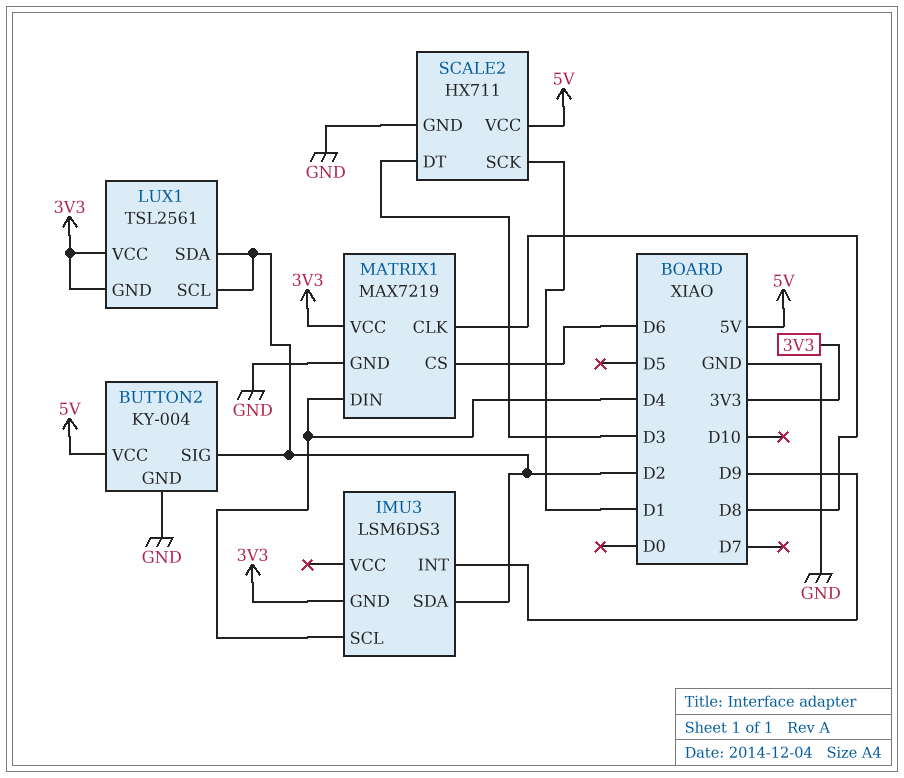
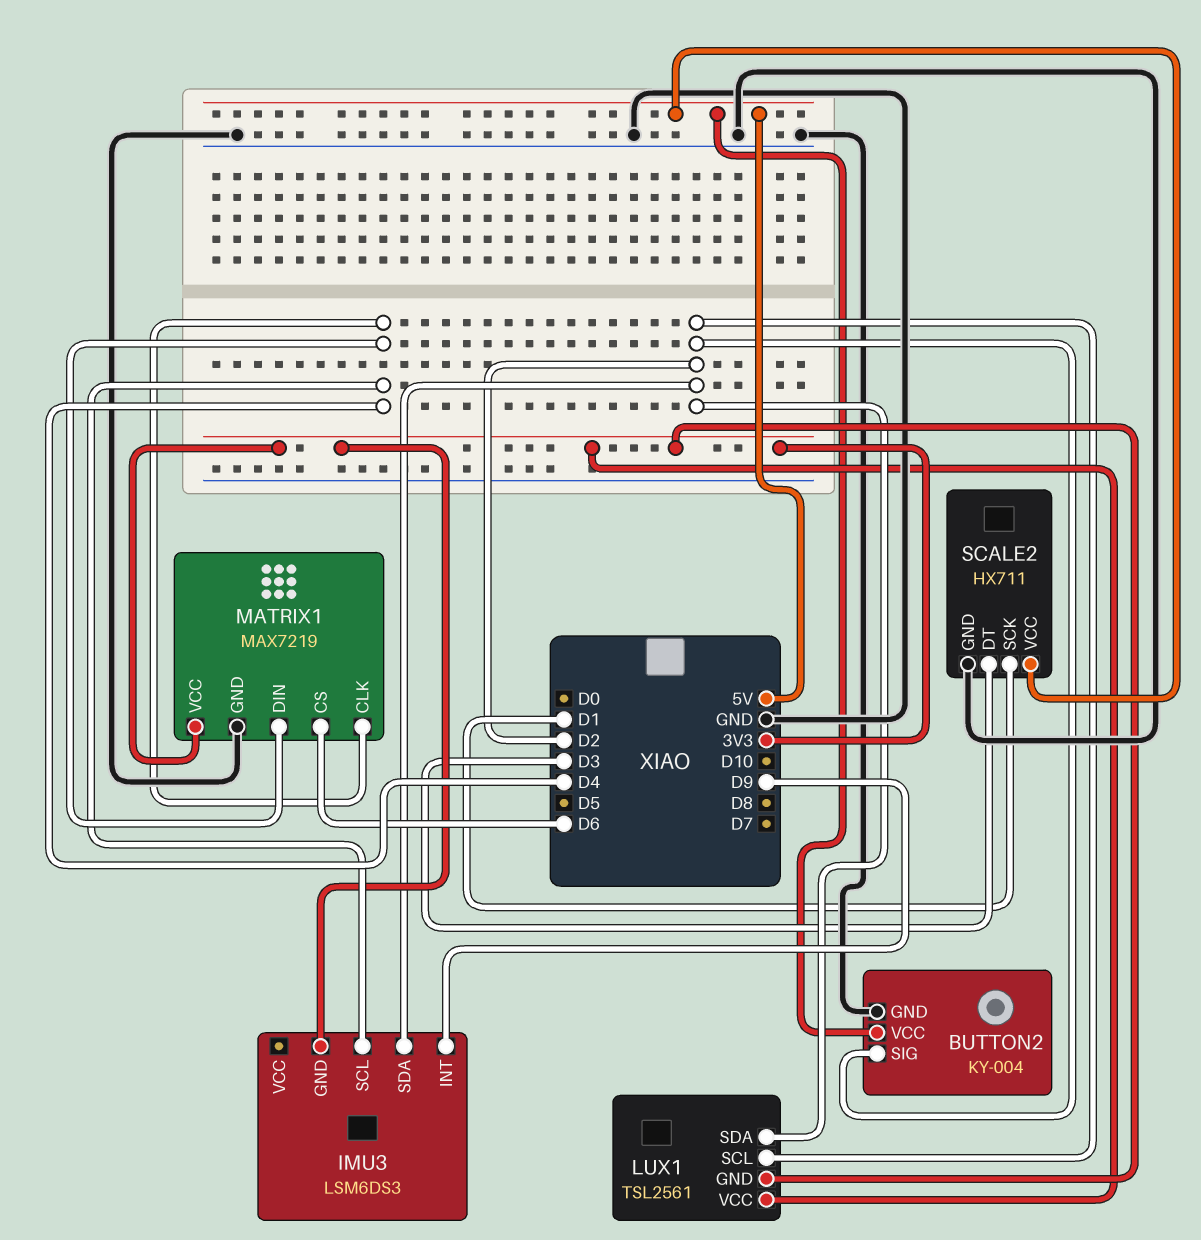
MATRIX1 pin CLK: D8 -> D4

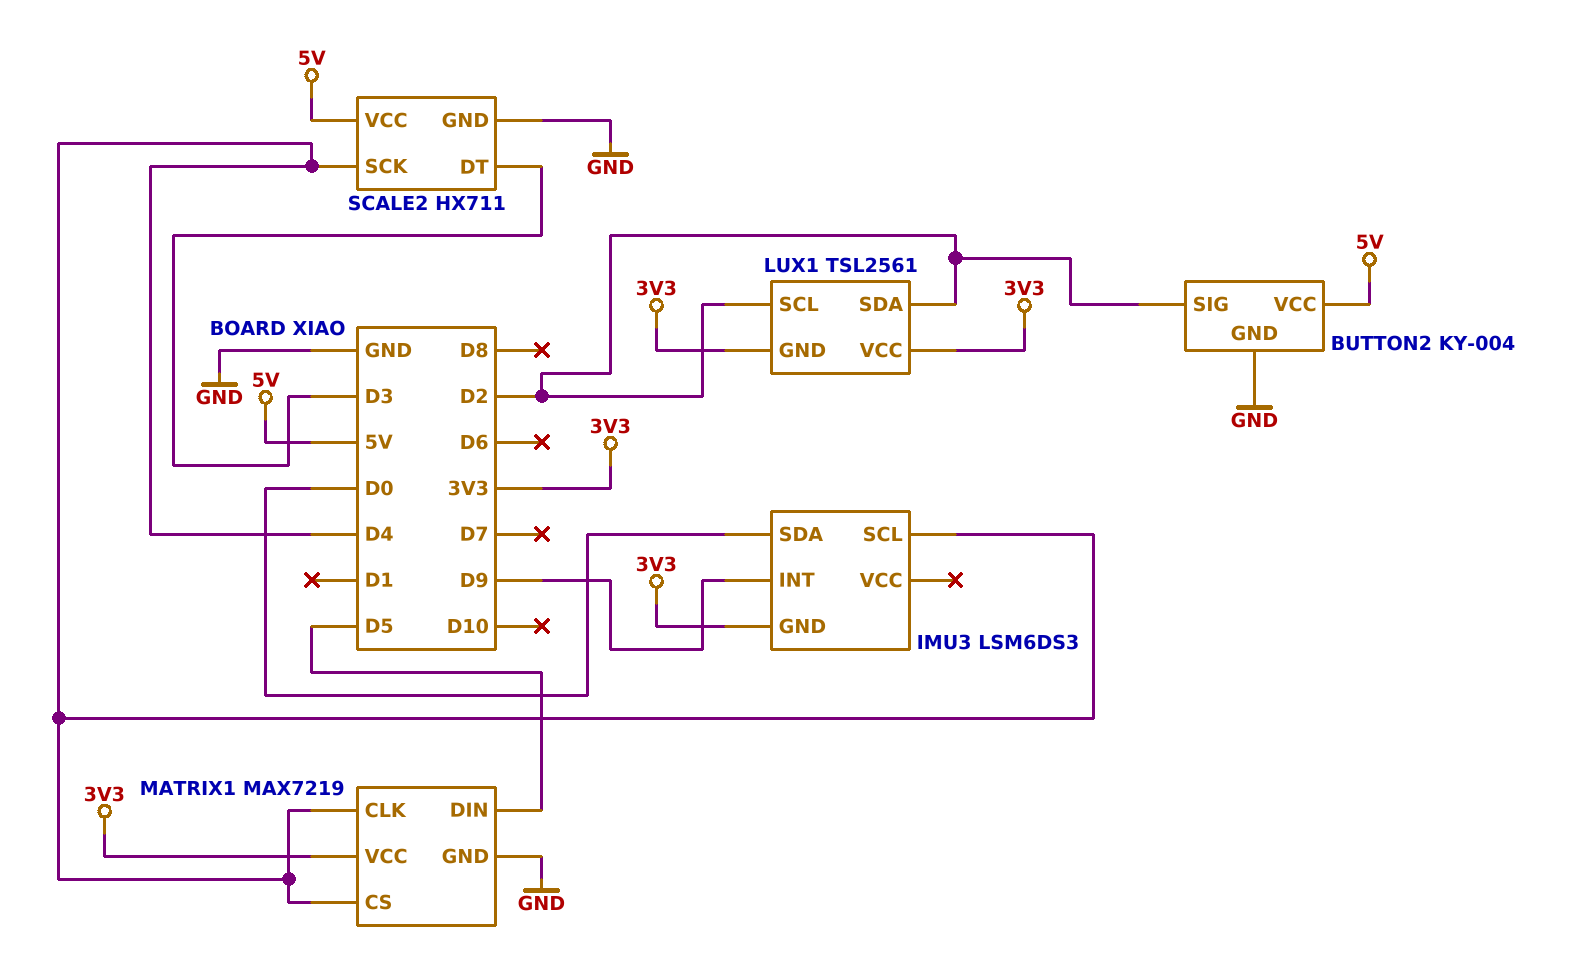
IMU3 pin SDA: D2 -> D0
MATRIX1 pin CS: D6 -> D4
MATRIX1 pin DIN: D4 -> D5
SCALE2 pin SCK: D1 -> D4

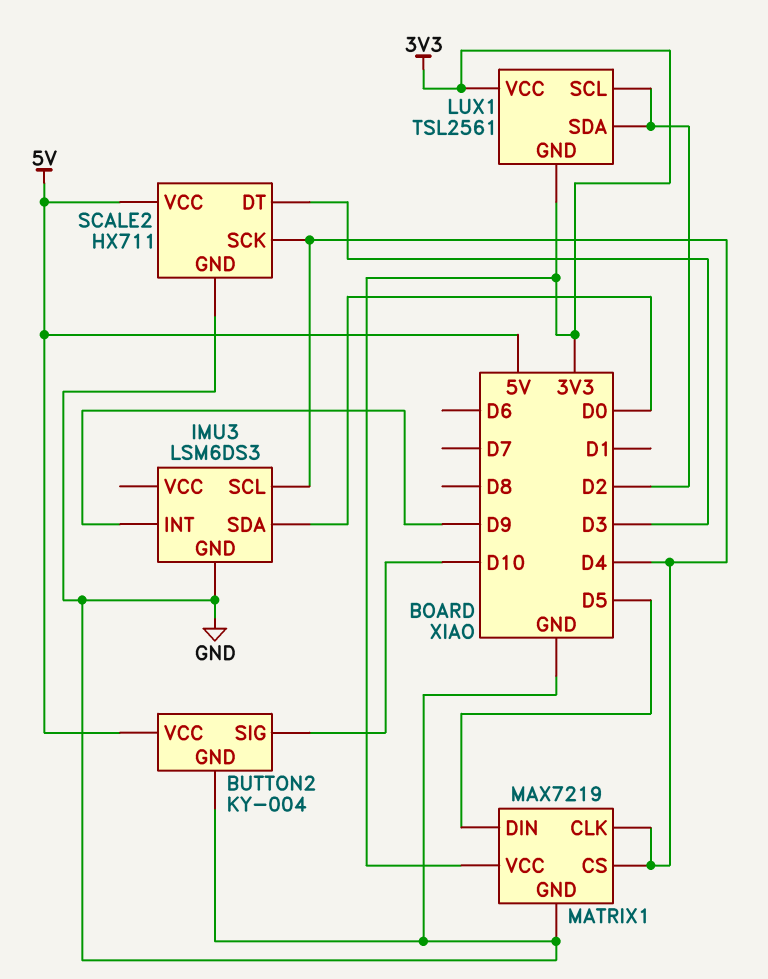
BUTTON2 pin SIG: D2 -> D10
IMU3 pin GND: 3V3 -> GND

